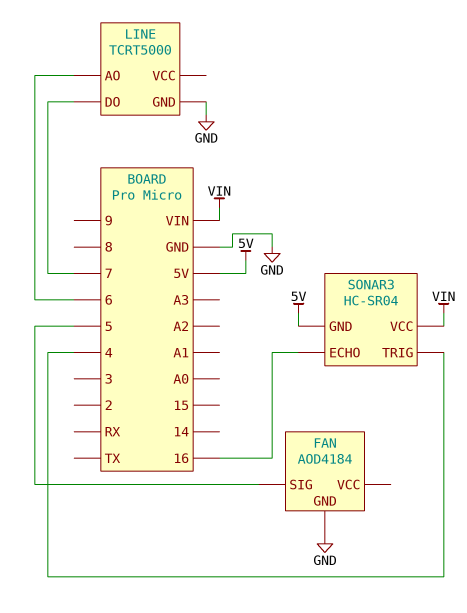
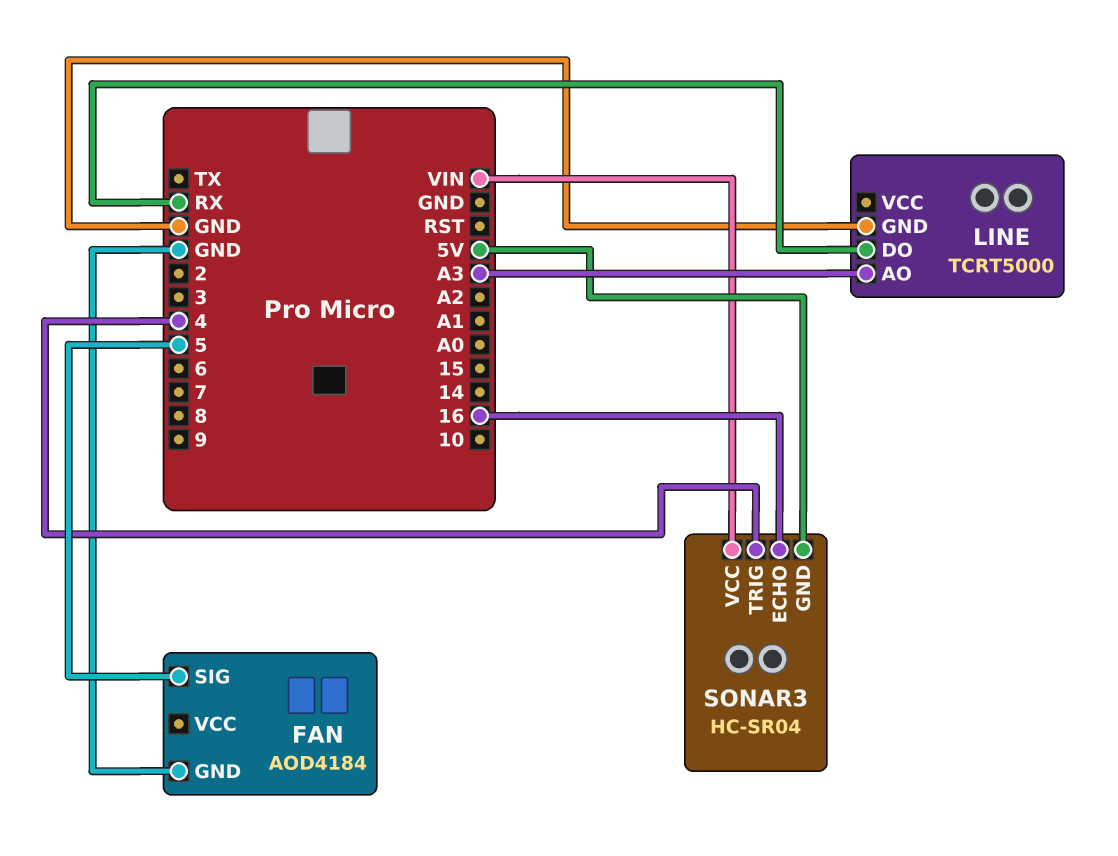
LINE pin AO: 6 -> A3
LINE pin DO: 7 -> RX

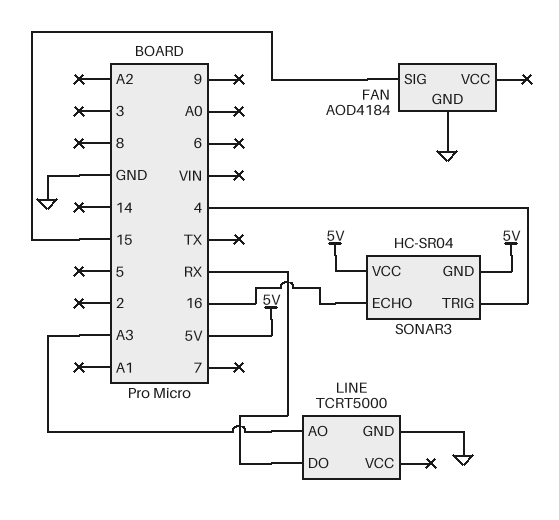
FAN pin SIG: 5 -> 15
SONAR3 pin VCC: VIN -> 5V

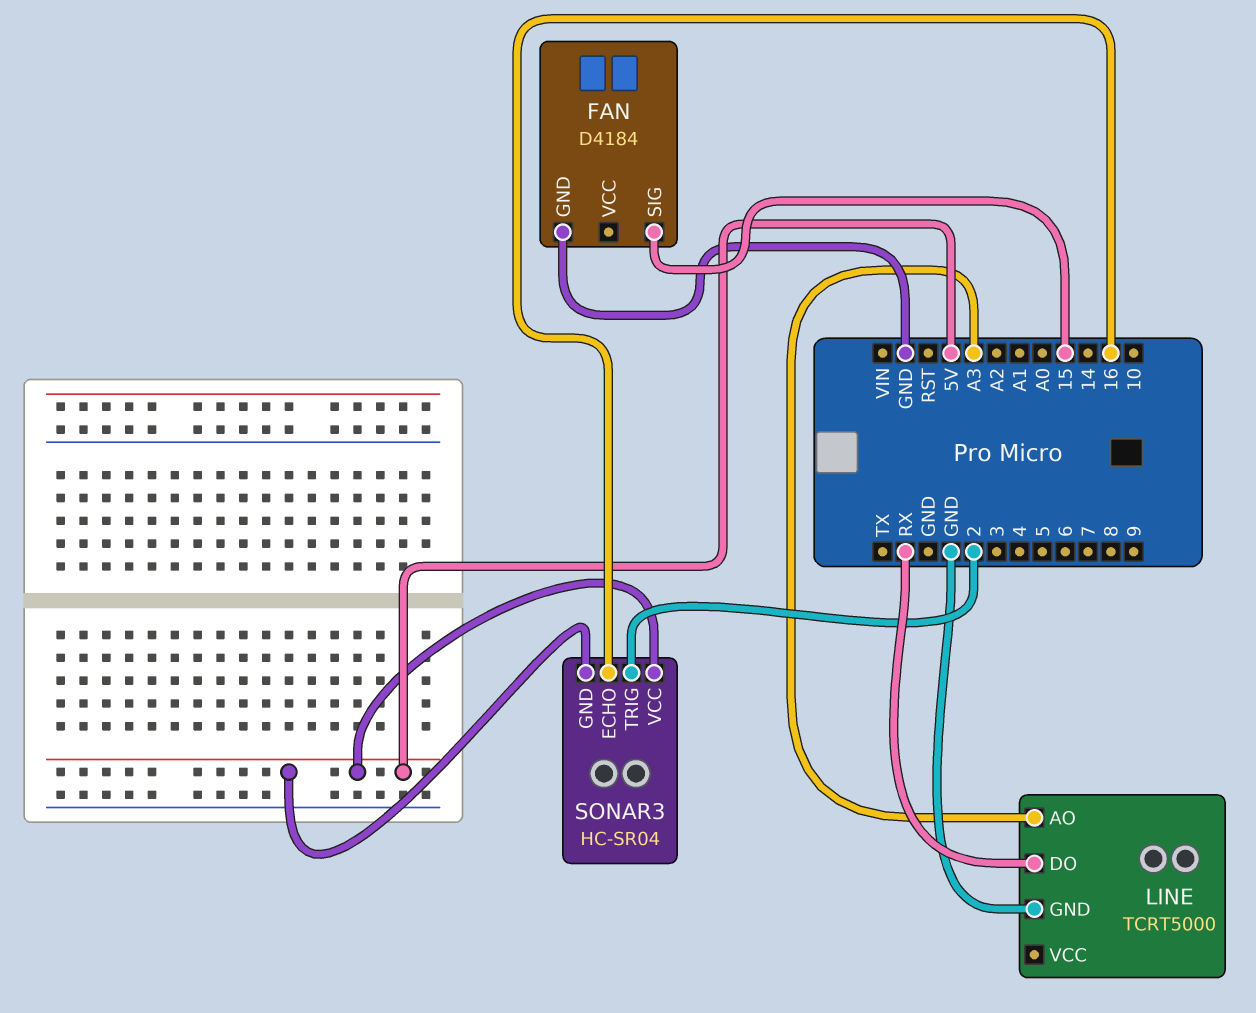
FAN: AOD4184 -> D4184
SONAR3 pin TRIG: 4 -> 2

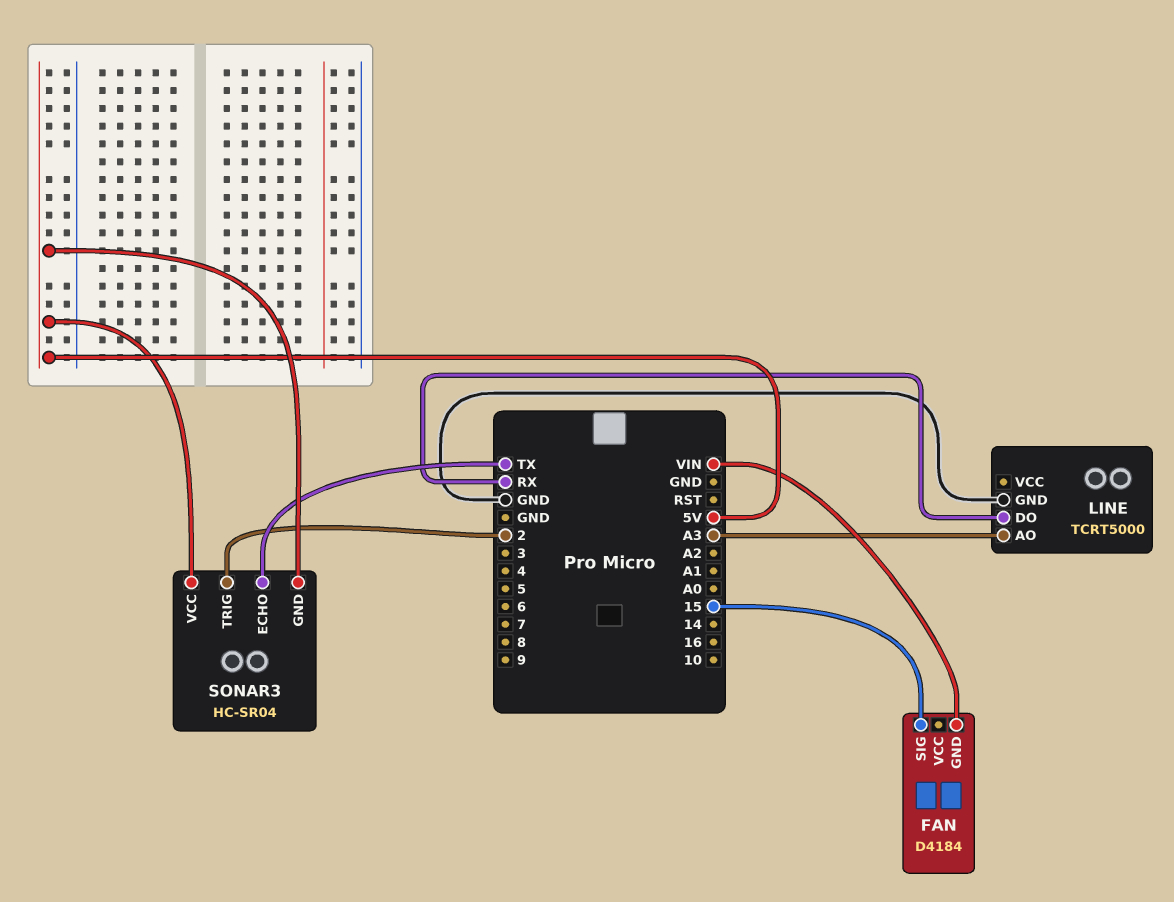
FAN pin GND: GND -> VIN
SONAR3 pin ECHO: 16 -> TX

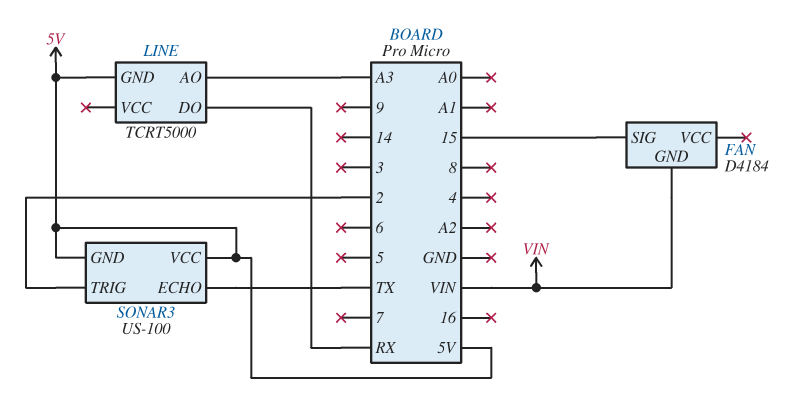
LINE pin GND: GND -> 5V
SONAR3: HC-SR04 -> US-100

